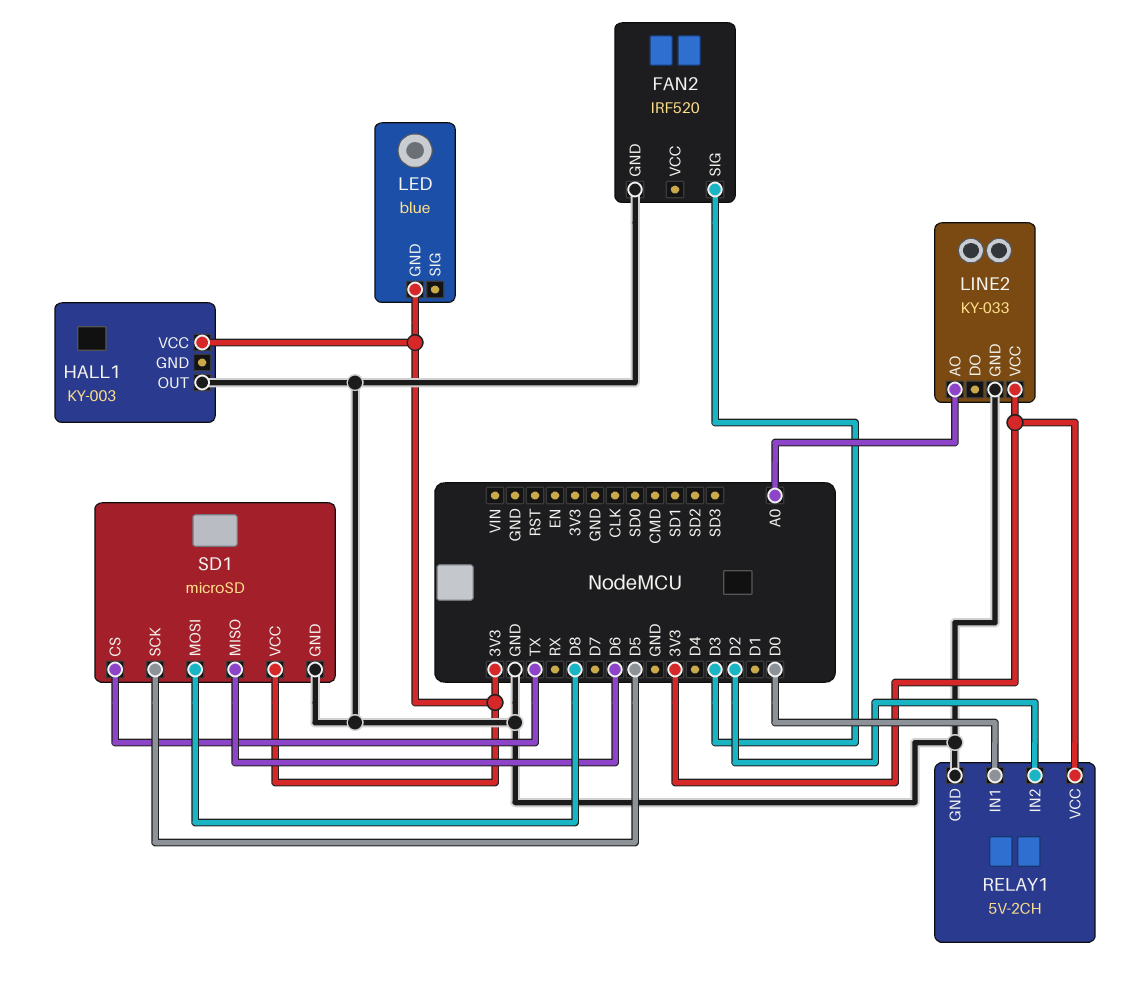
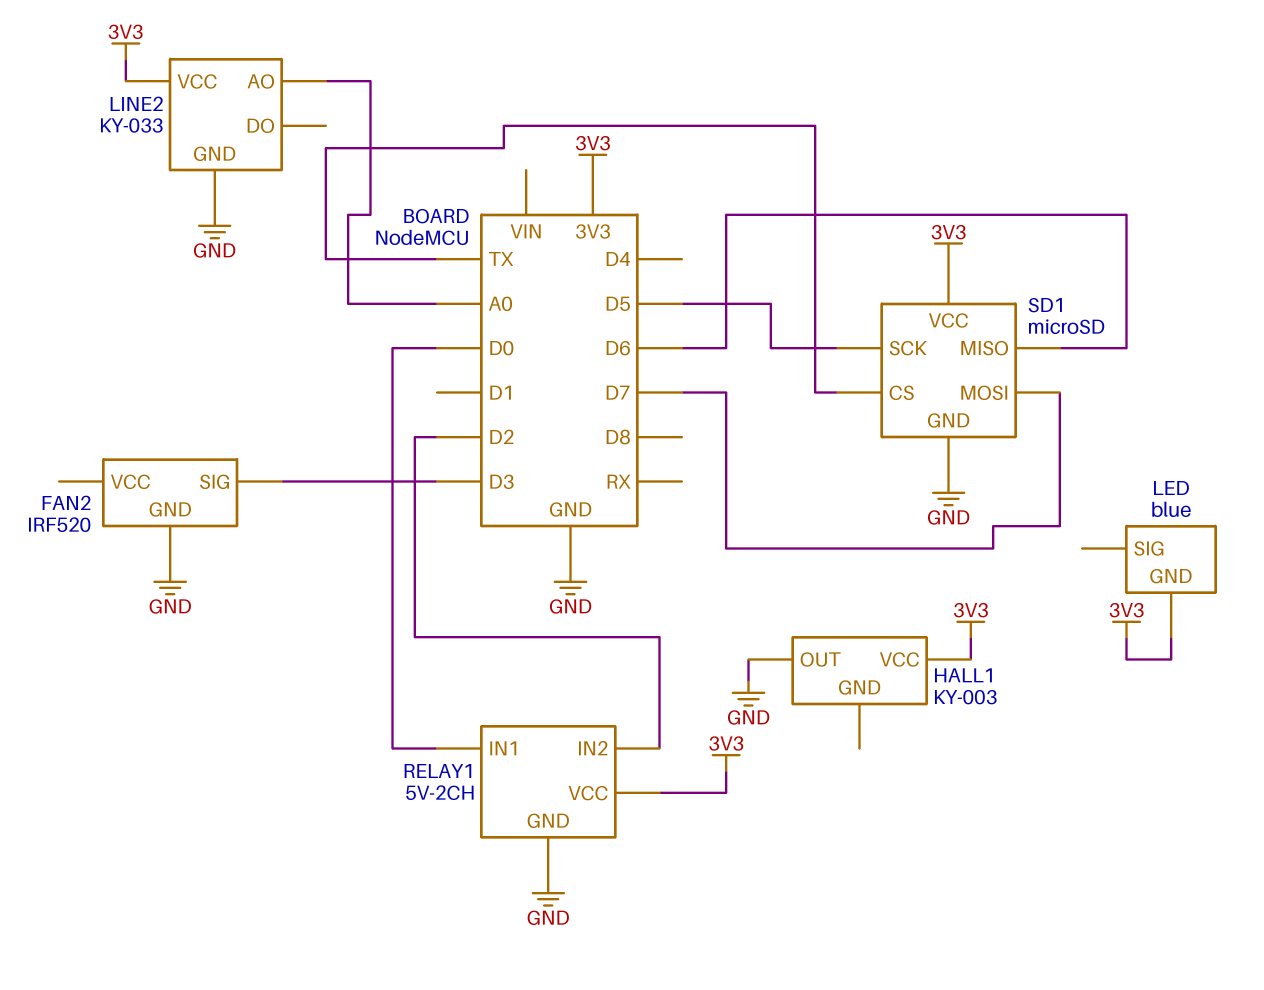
SD1 pin MOSI: D8 -> D7

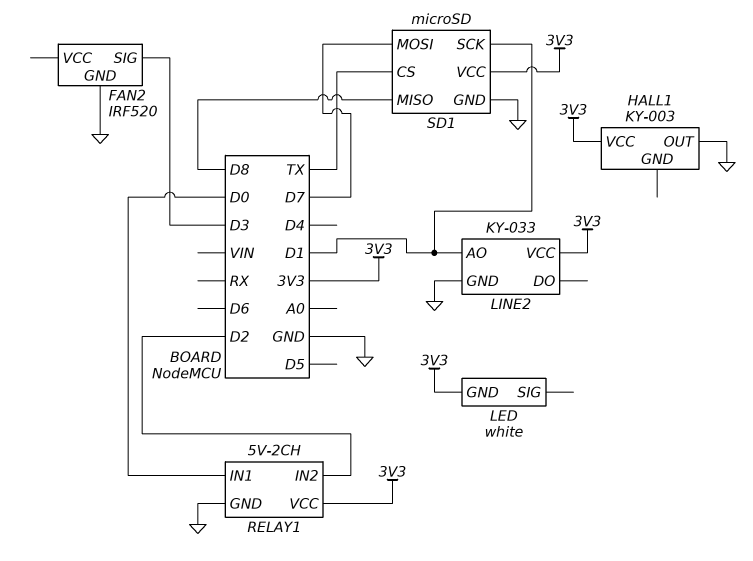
LED: blue -> white
LINE2 pin AO: A0 -> D1
SD1 pin MISO: D6 -> D8
SD1 pin SCK: D5 -> D1

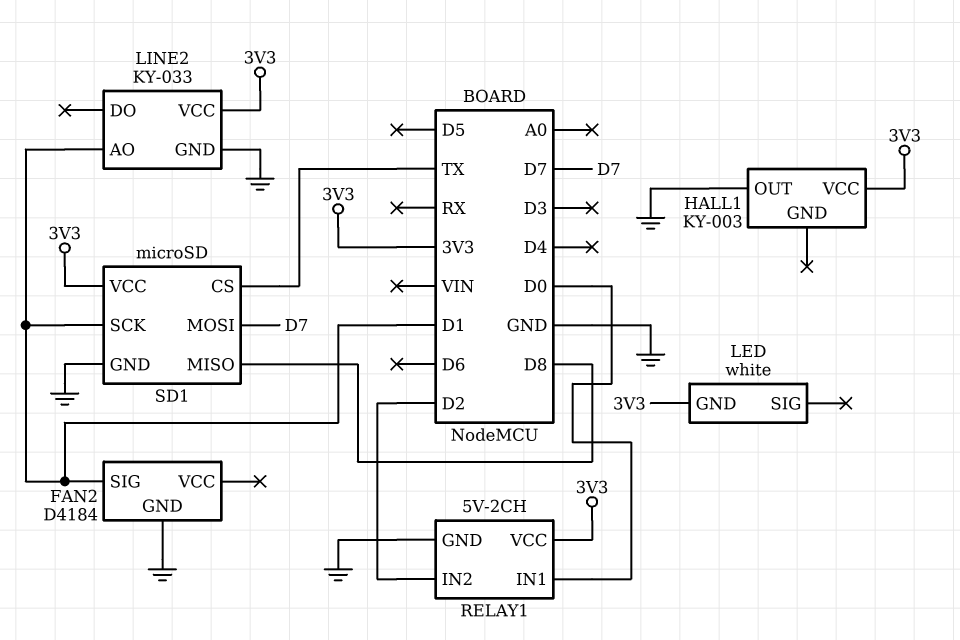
FAN2: IRF520 -> D4184
FAN2 pin SIG: D3 -> D1

